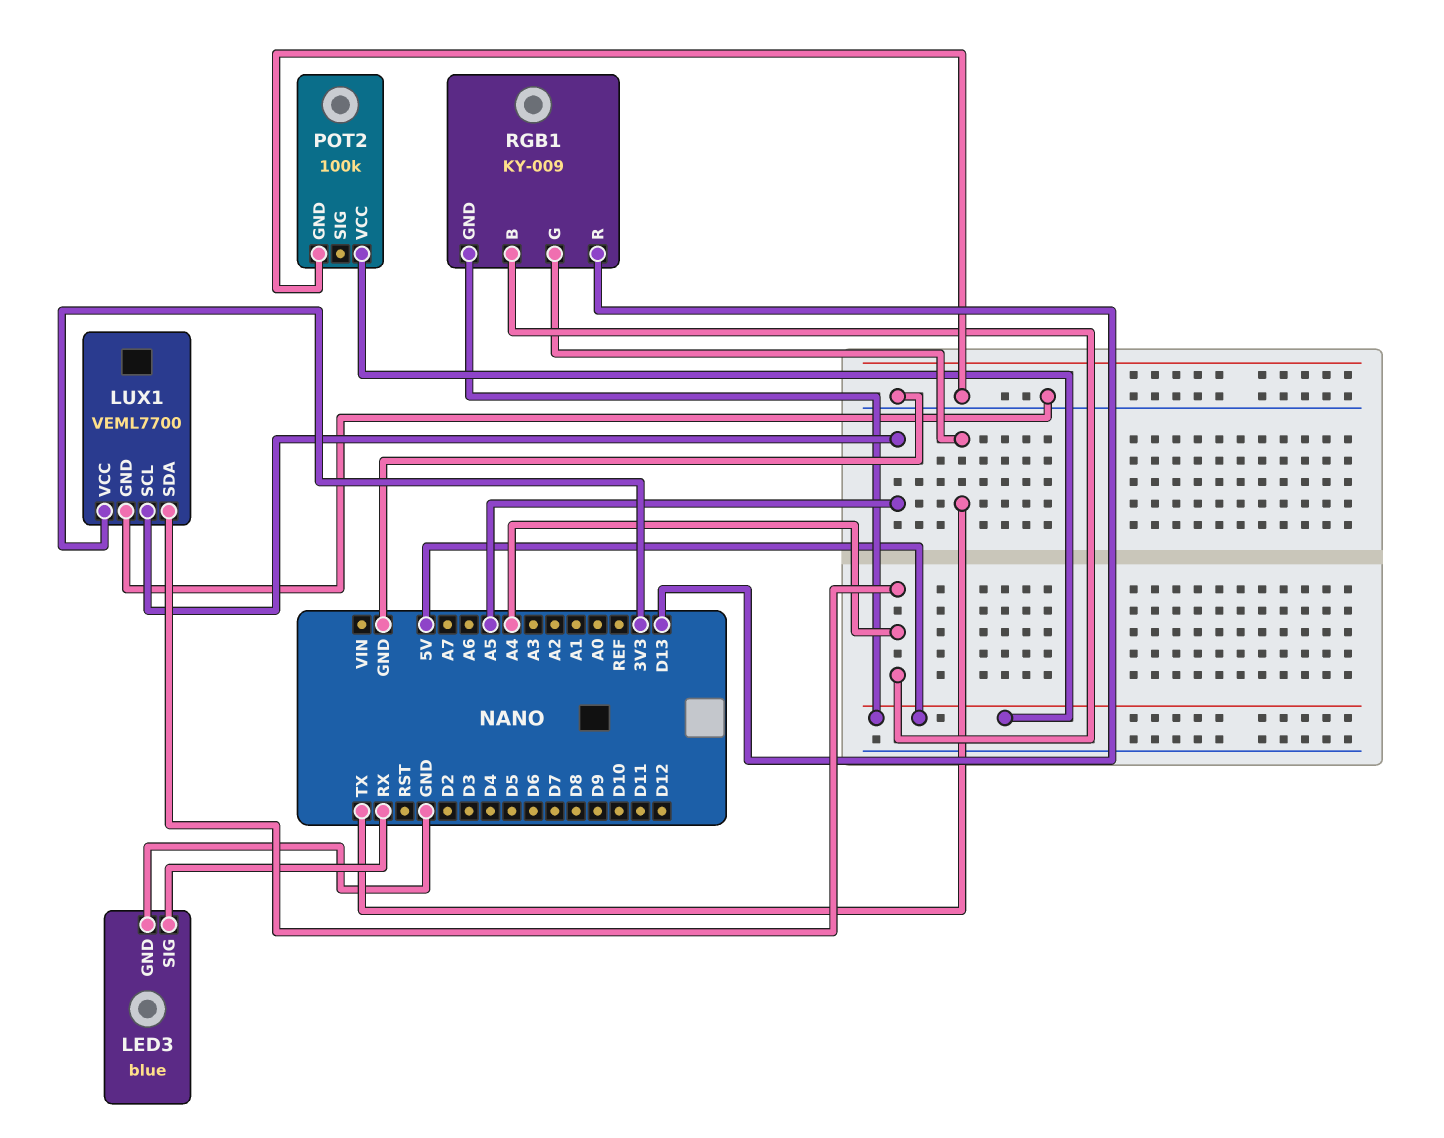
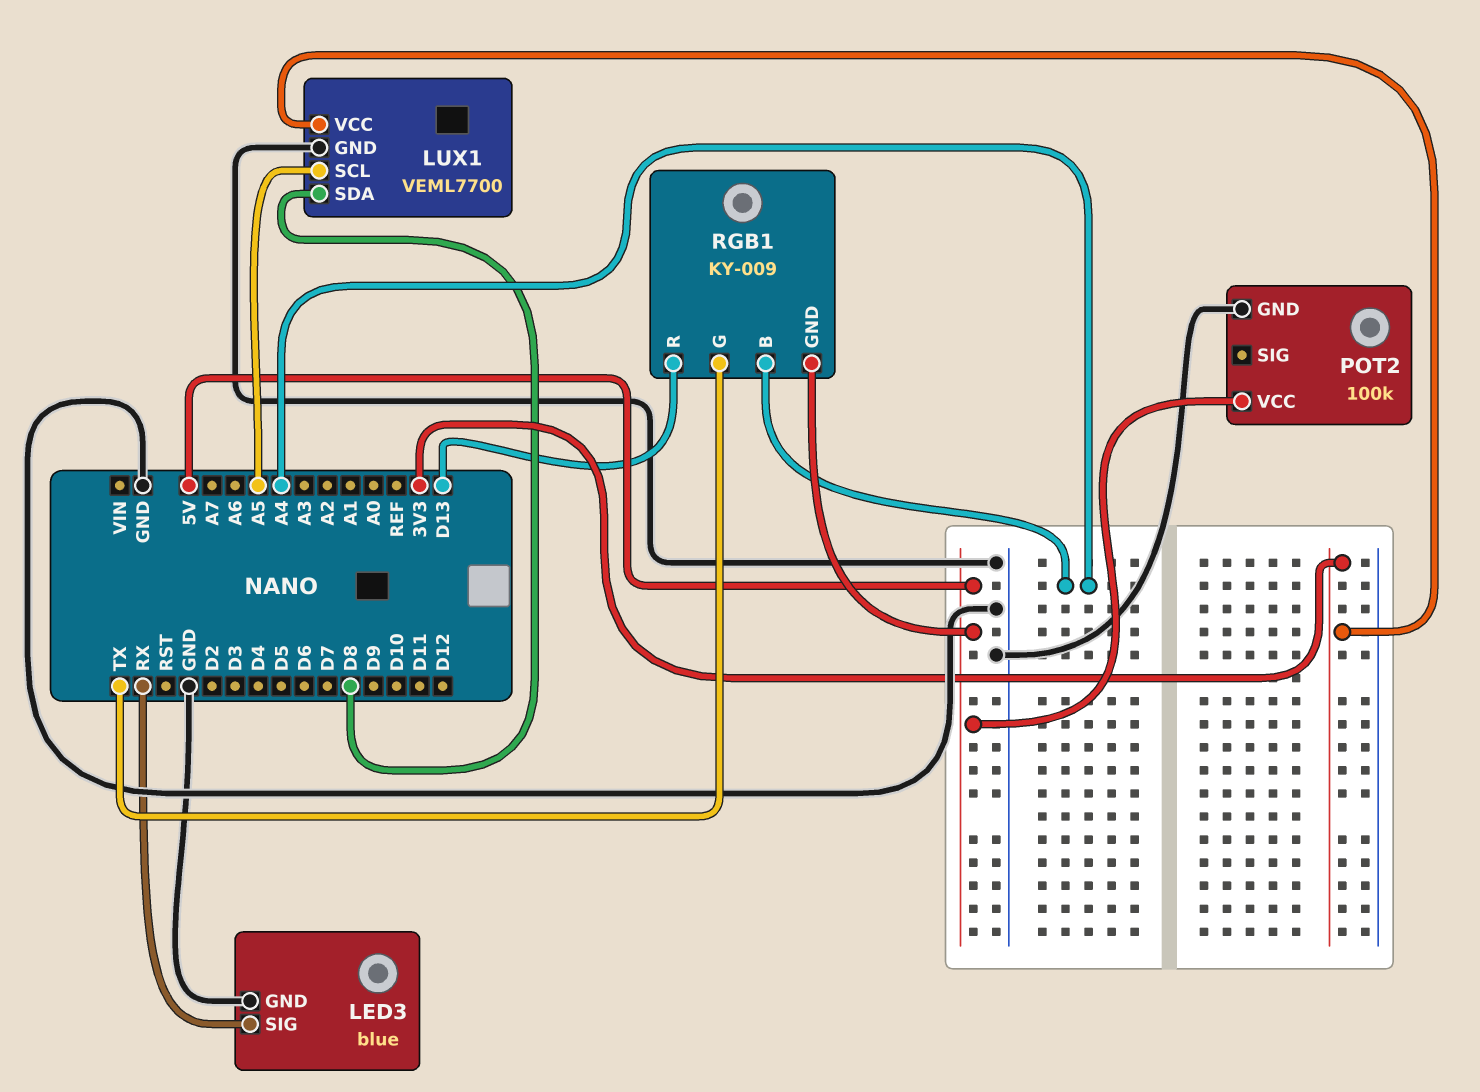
LUX1 pin SDA: A4 -> D8

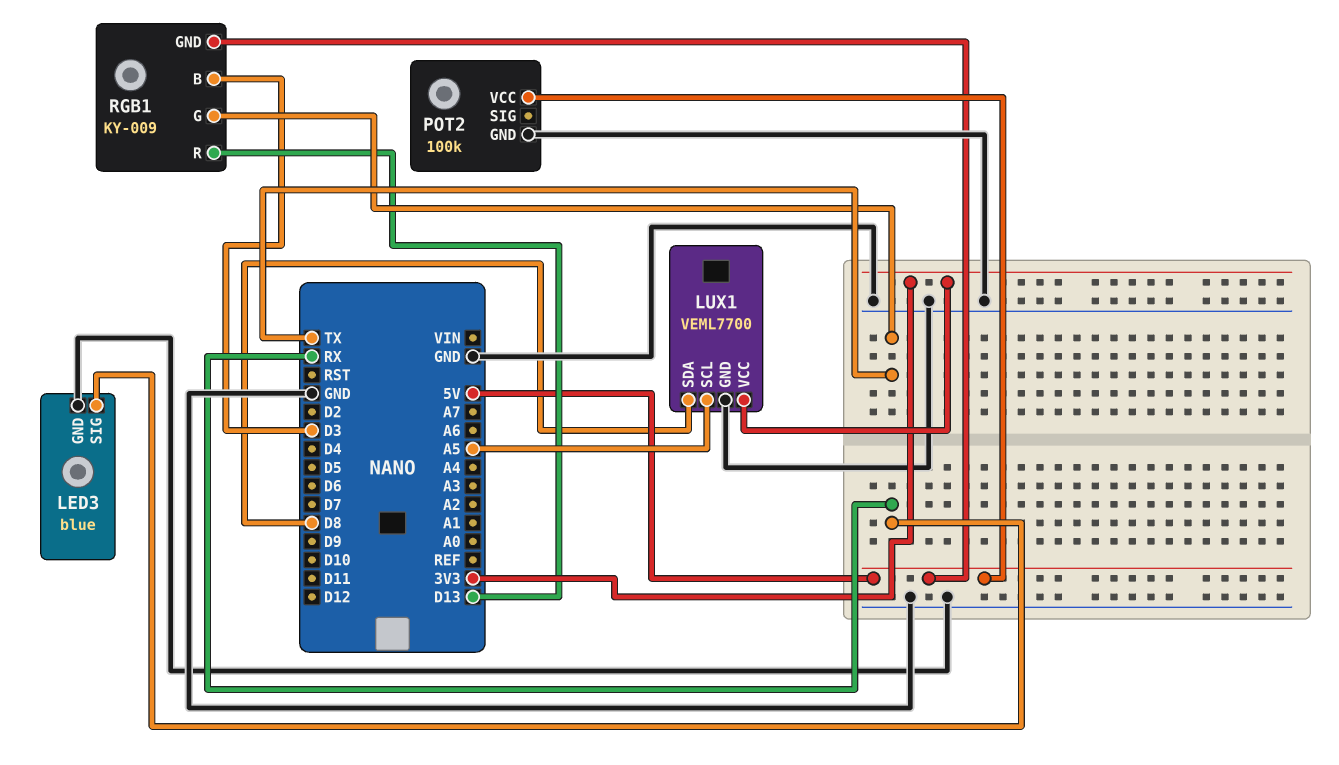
RGB1 pin B: A4 -> D3

